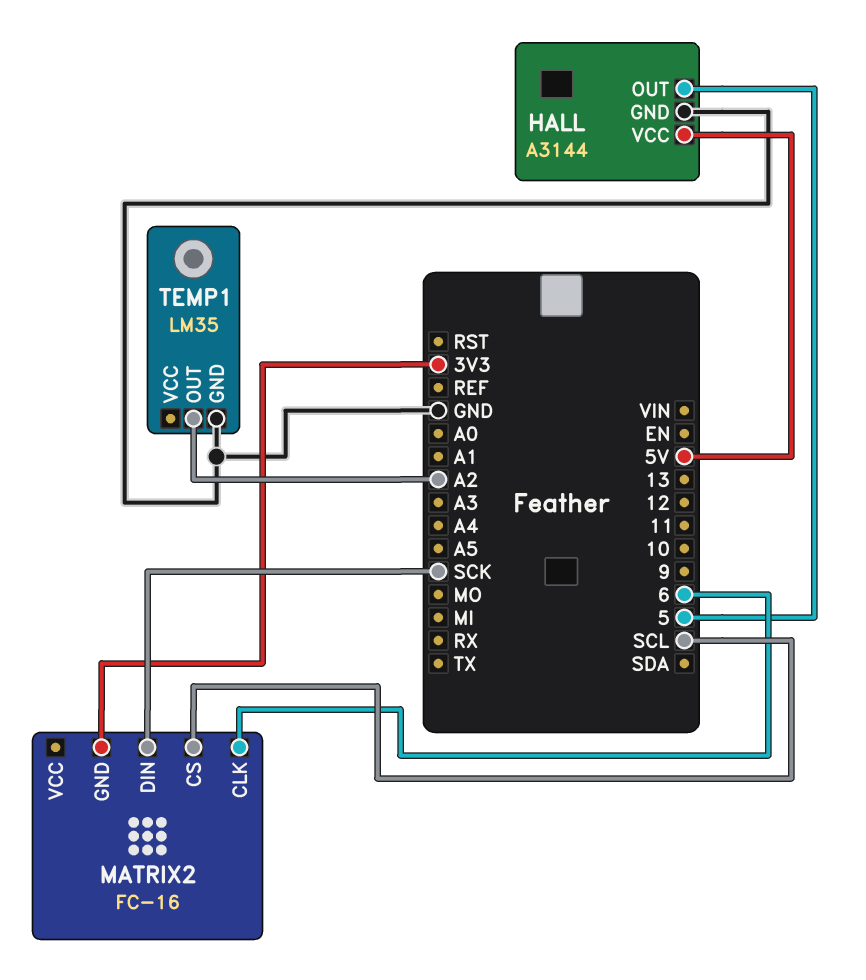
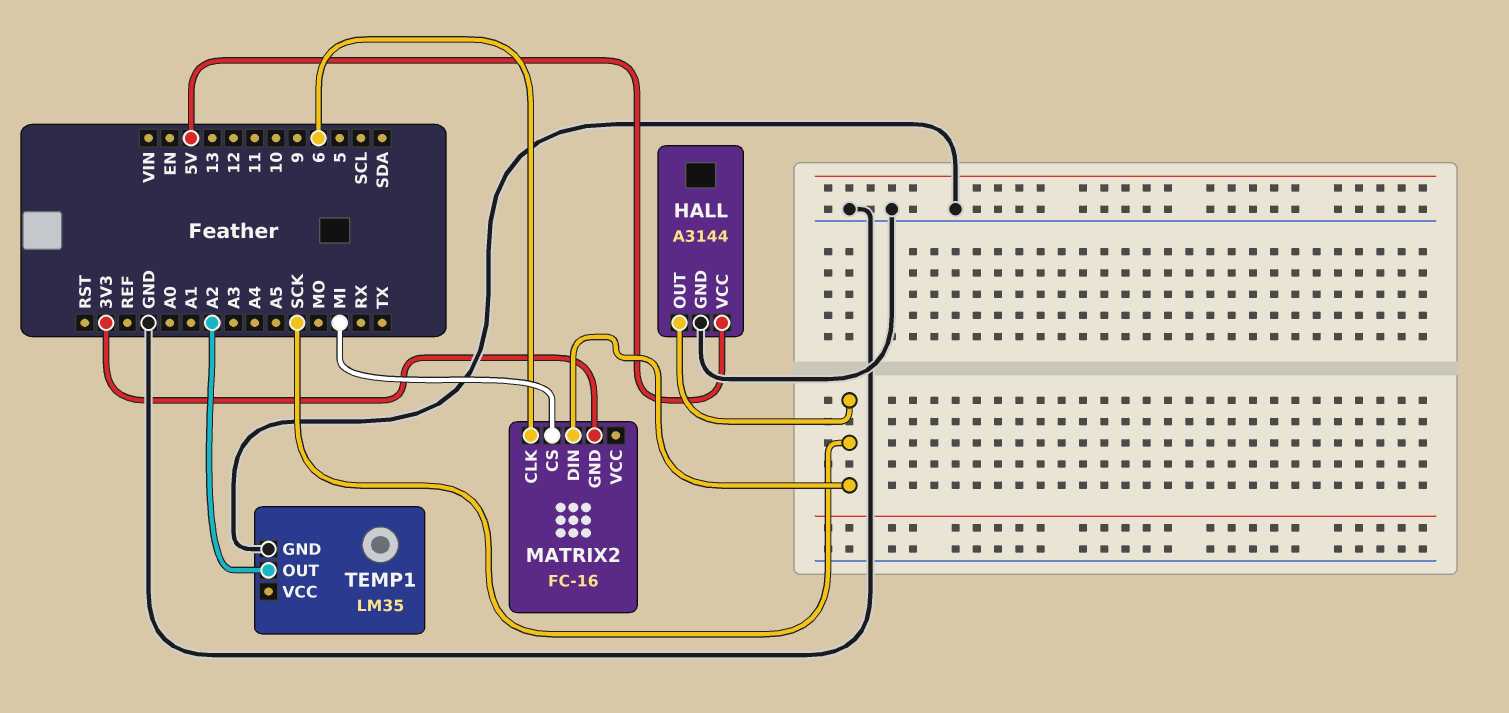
HALL pin OUT: 5 -> SCK
MATRIX2 pin CS: SCL -> MI

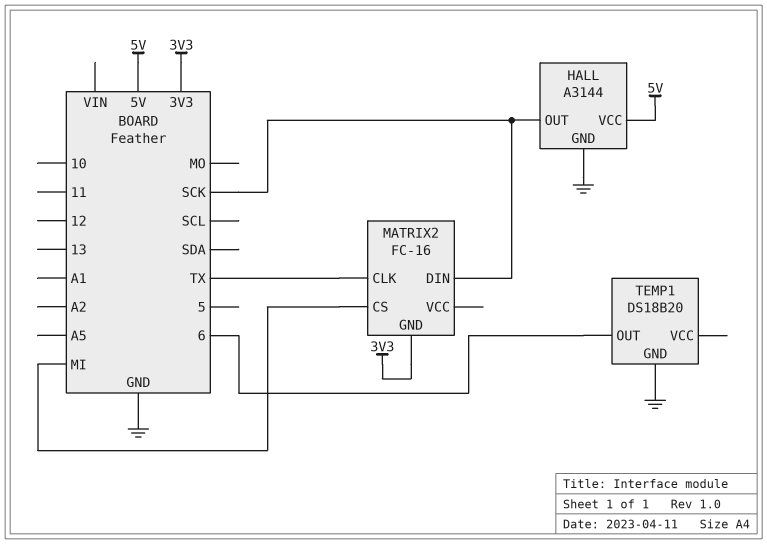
MATRIX2 pin CLK: 6 -> TX
TEMP1: LM35 -> DS18B20
TEMP1 pin OUT: A2 -> 6

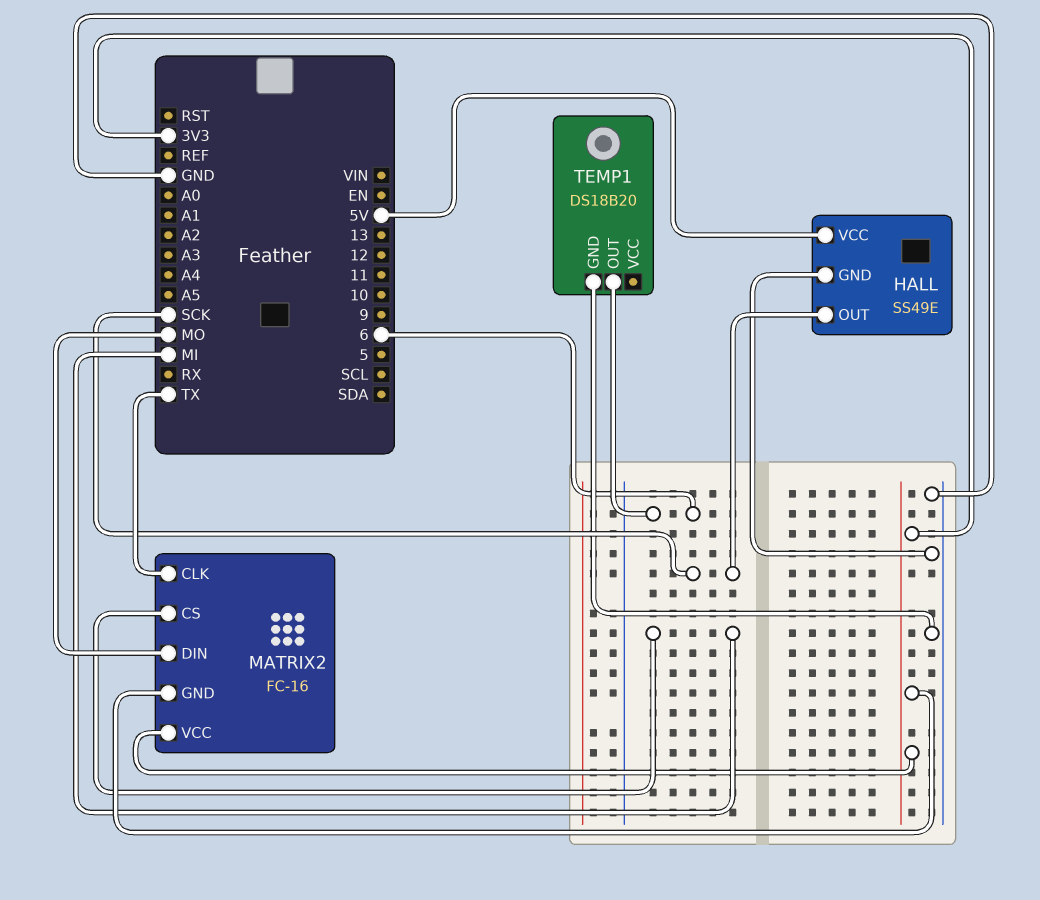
HALL: A3144 -> SS49E
MATRIX2 pin DIN: SCK -> MO
MATRIX2 pin VCC: none -> 3V3

